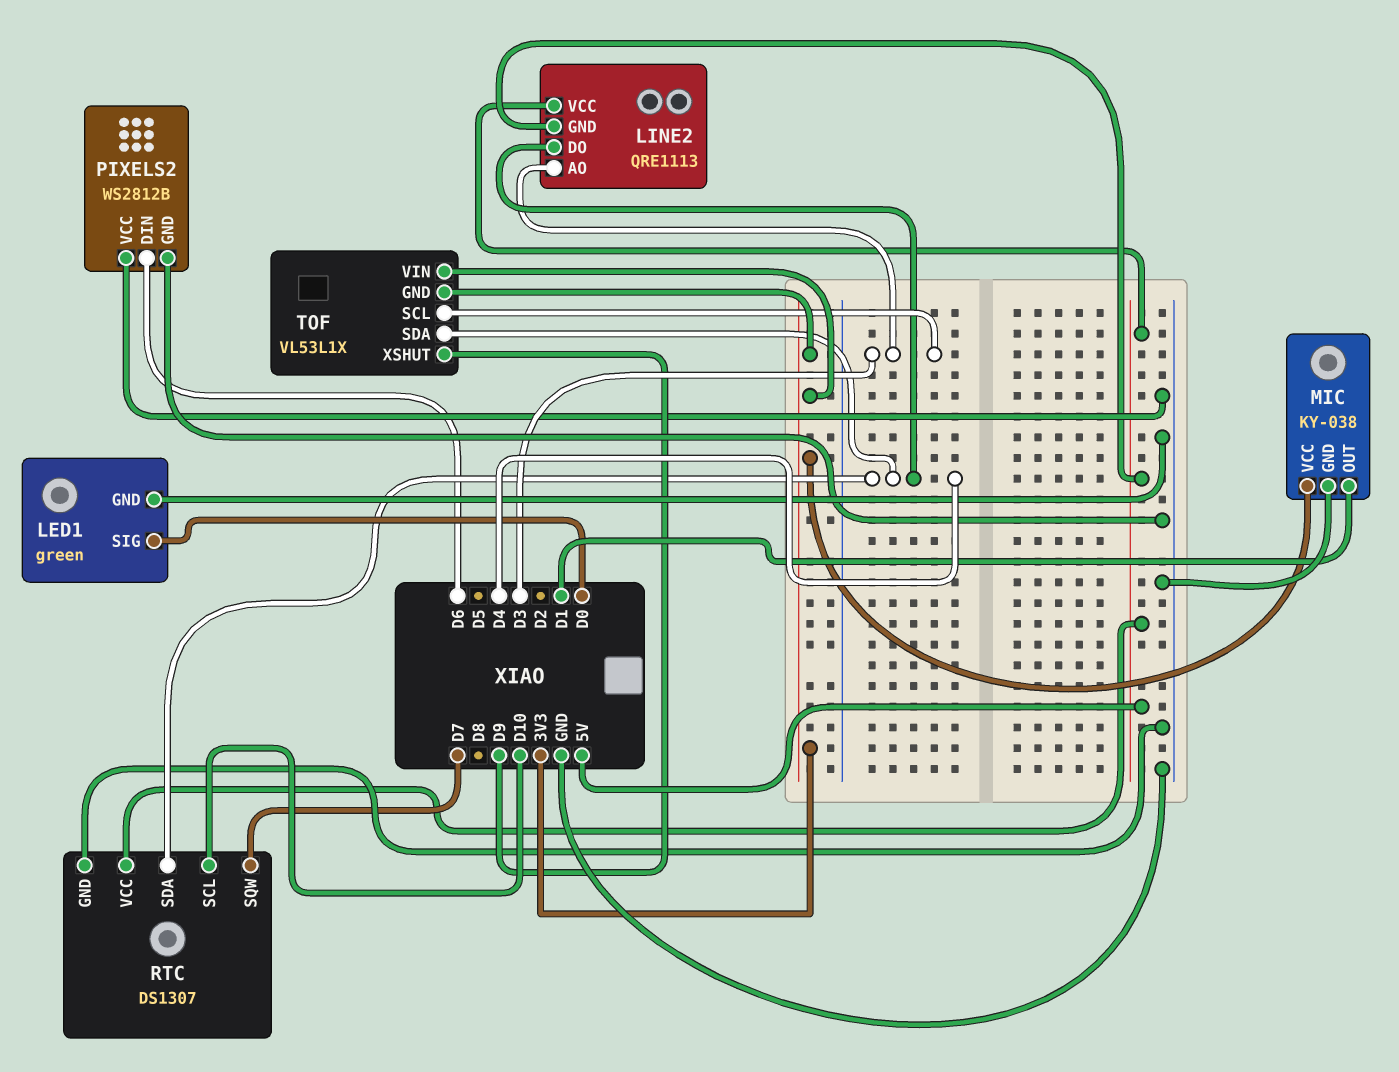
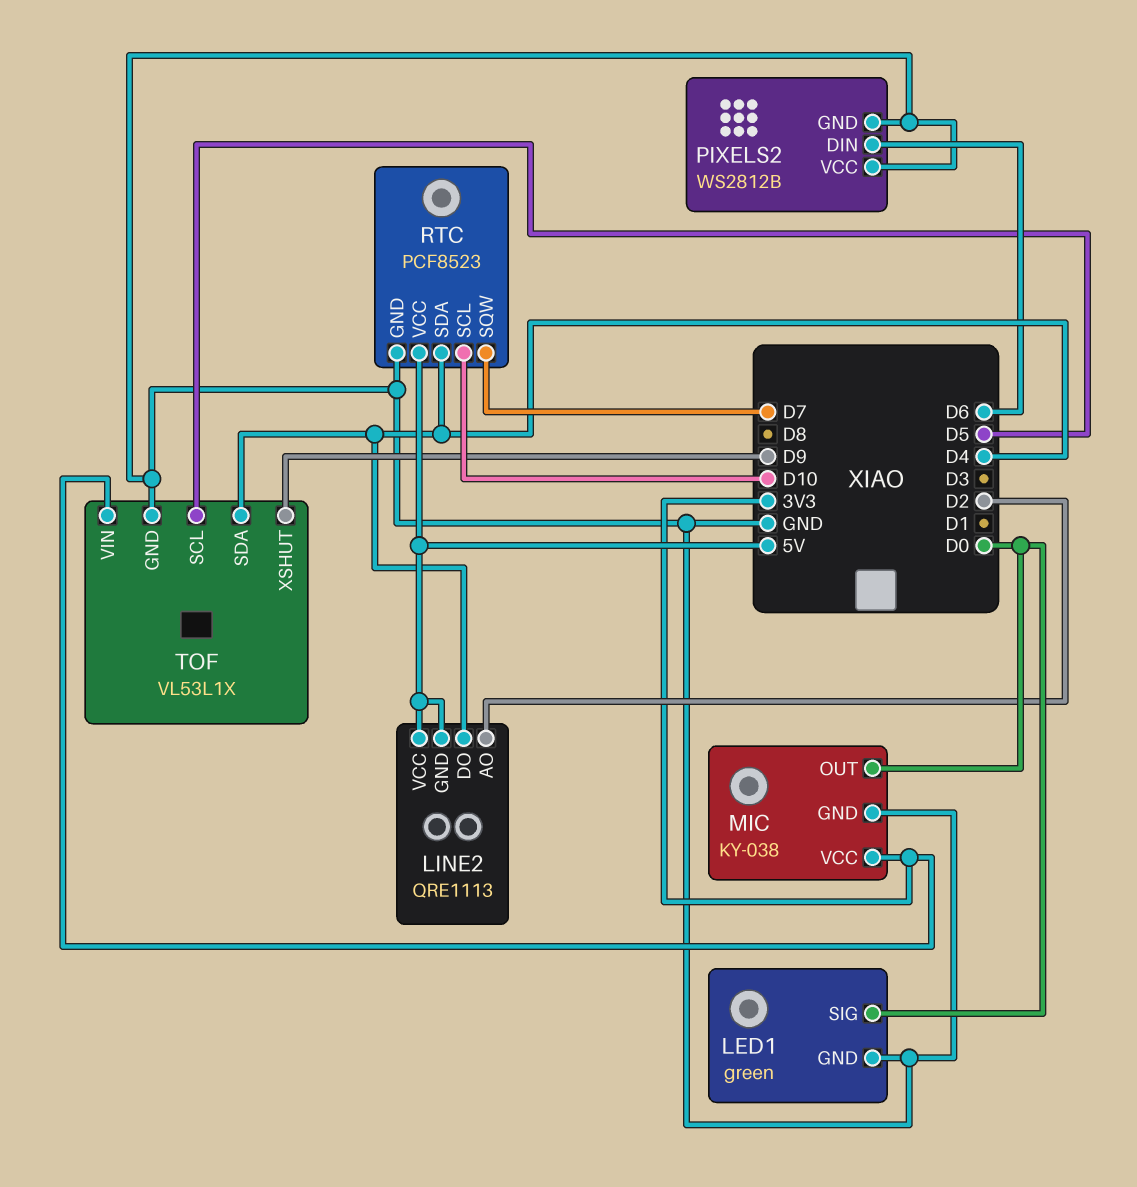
LINE2 pin AO: D3 -> D2
MIC pin OUT: D1 -> D0
RTC: DS1307 -> PCF8523
TOF pin GND: 3V3 -> GND
TOF pin SCL: D3 -> D5

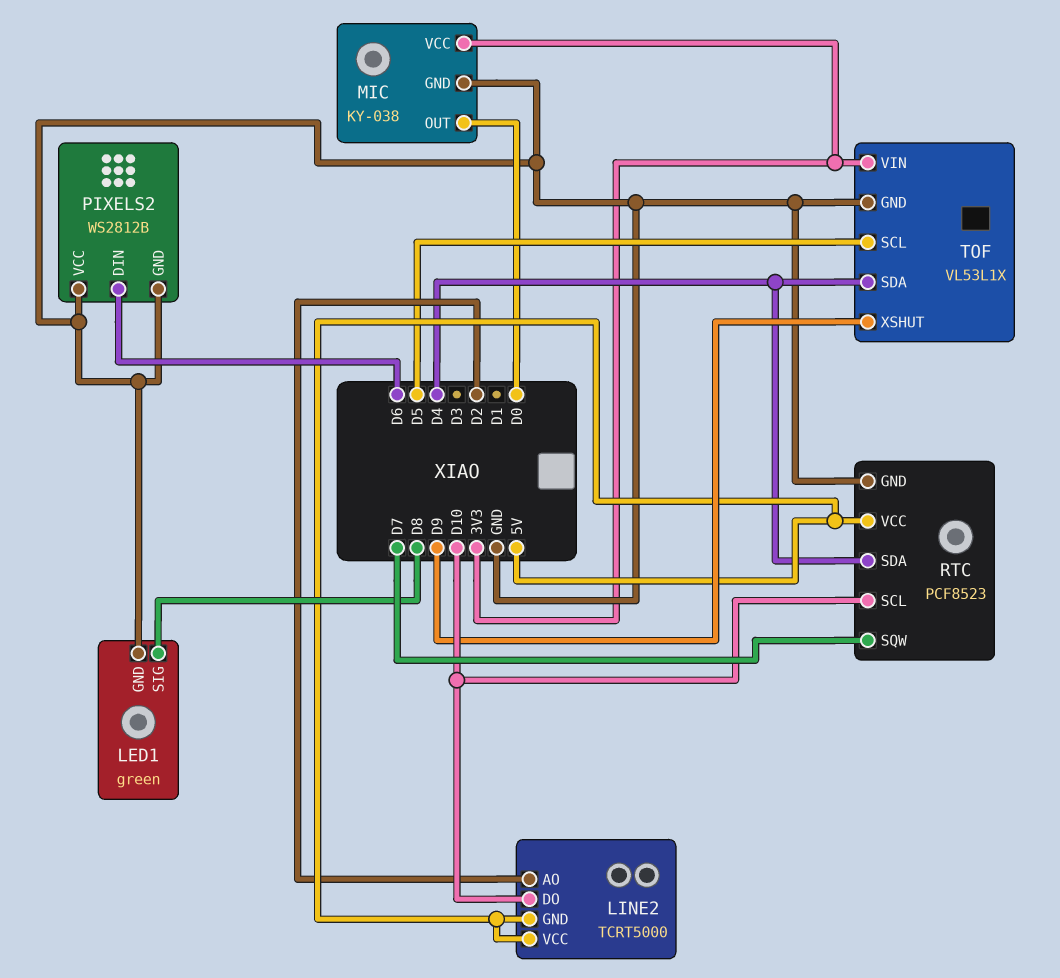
LED1 pin SIG: D0 -> D8
LINE2: QRE1113 -> TCRT5000
LINE2 pin DO: D4 -> D10

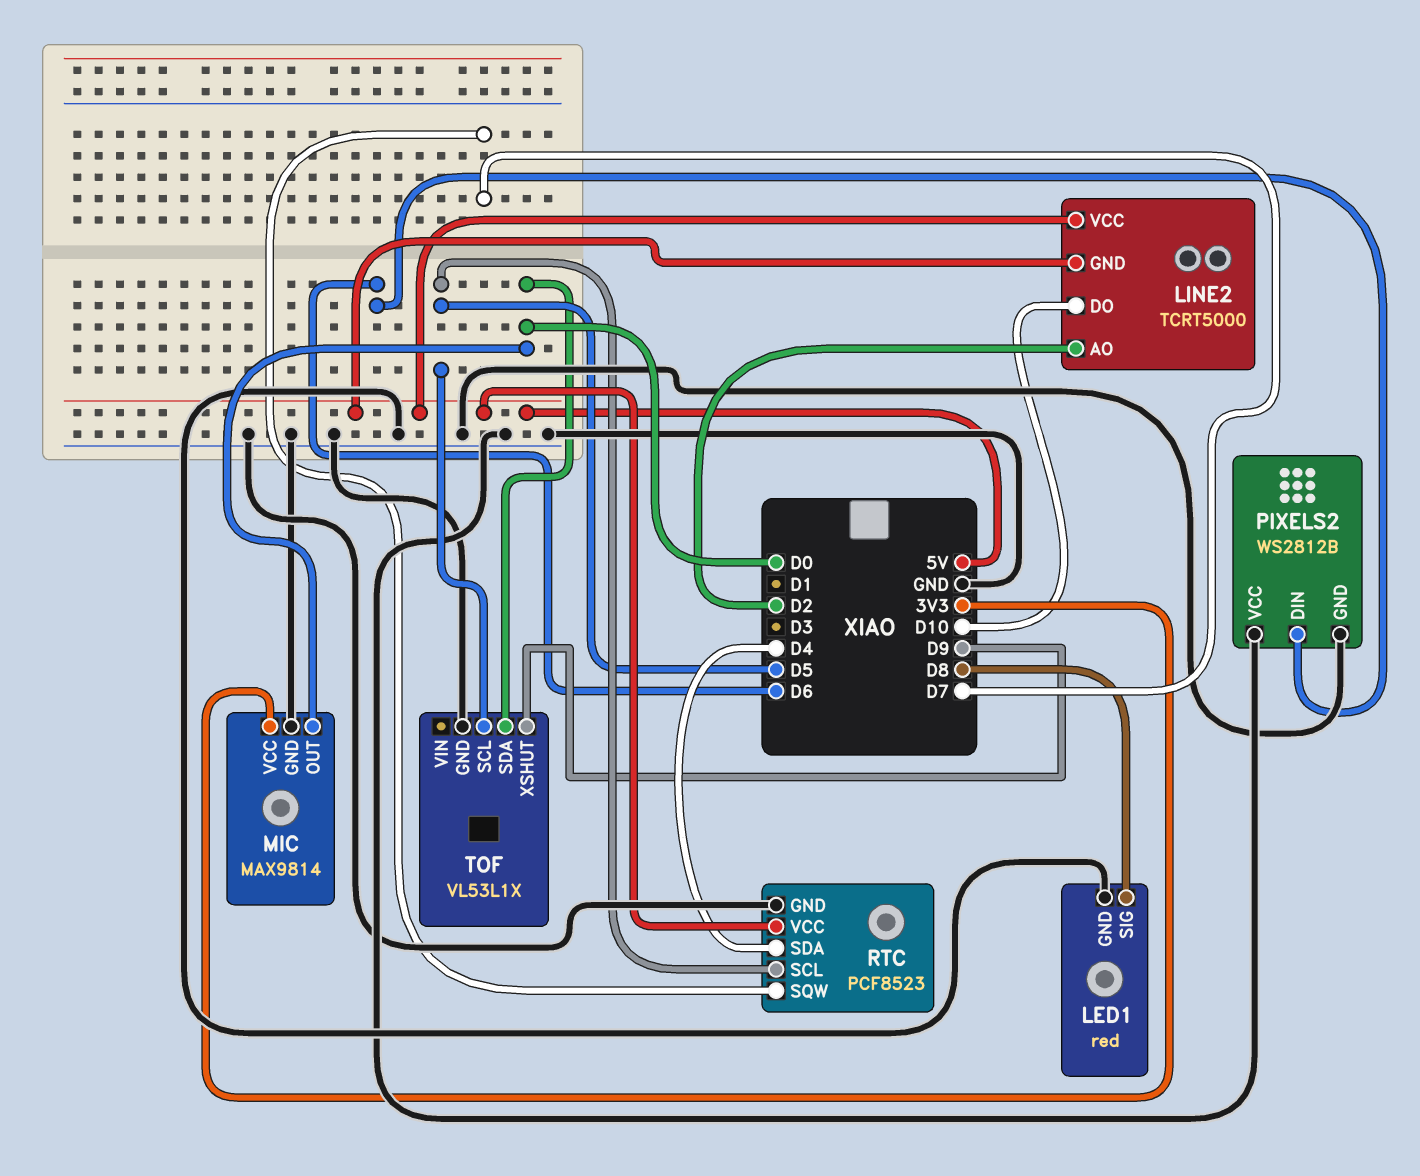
LED1: green -> red
MIC: KY-038 -> MAX9814
RTC pin SCL: D10 -> D5
TOF pin SDA: D4 -> D0
TOF pin VIN: 3V3 -> none

